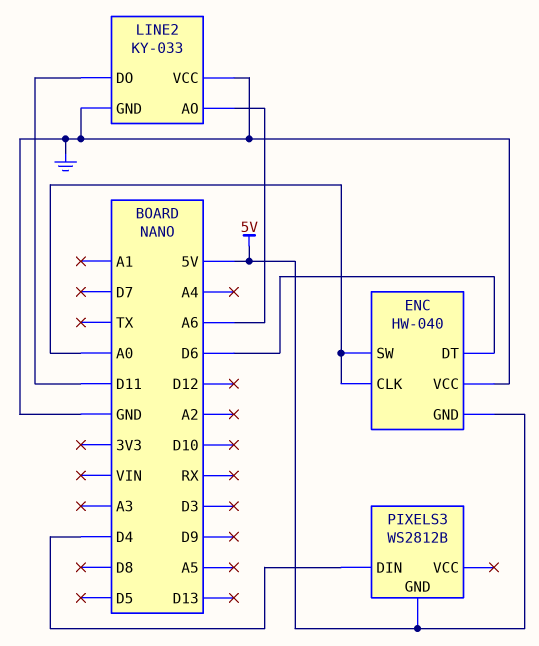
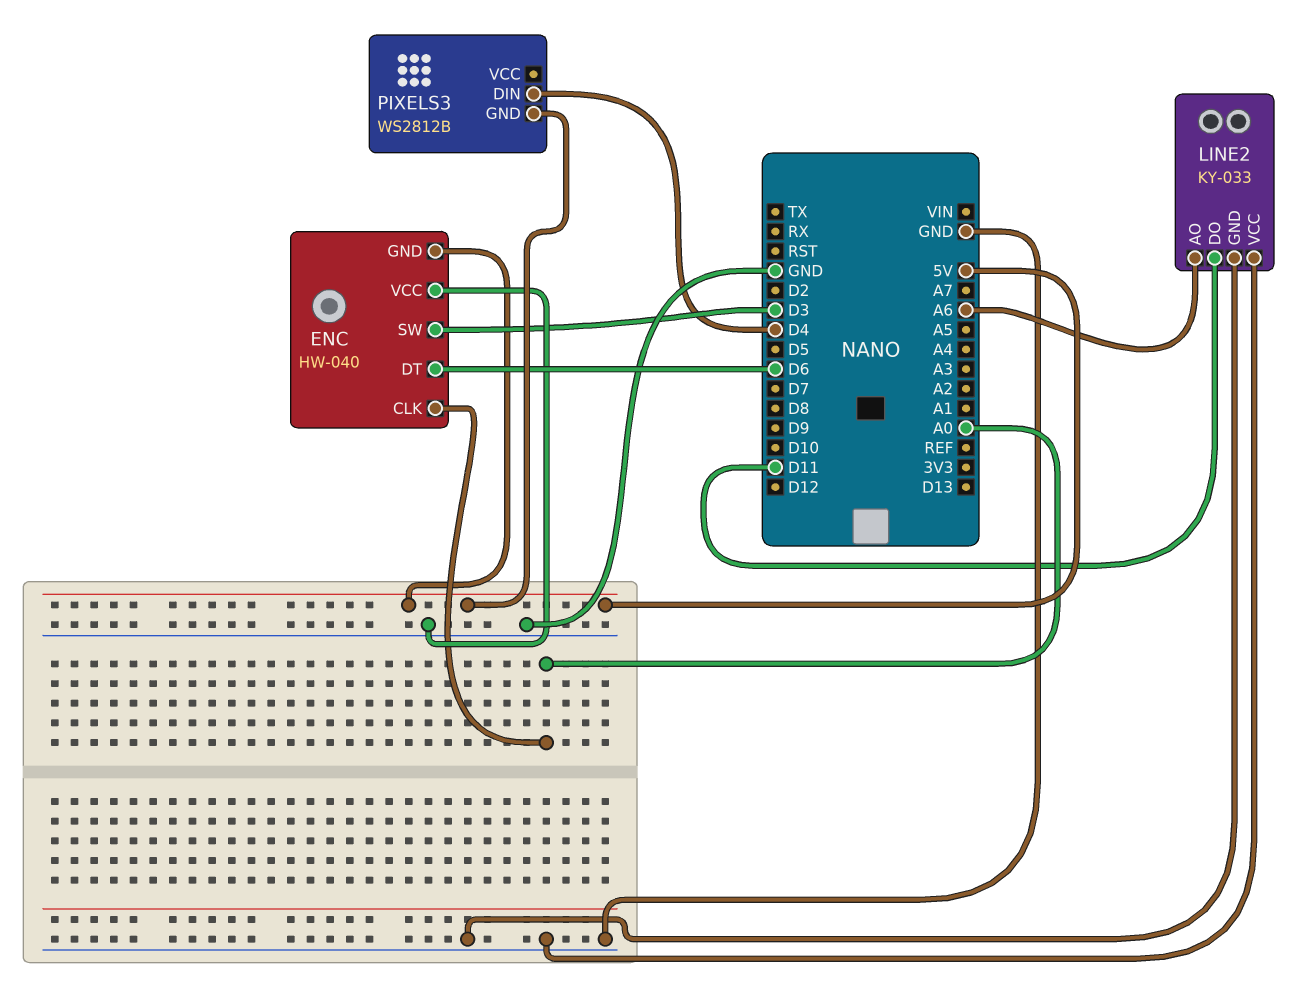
ENC pin SW: A0 -> D3

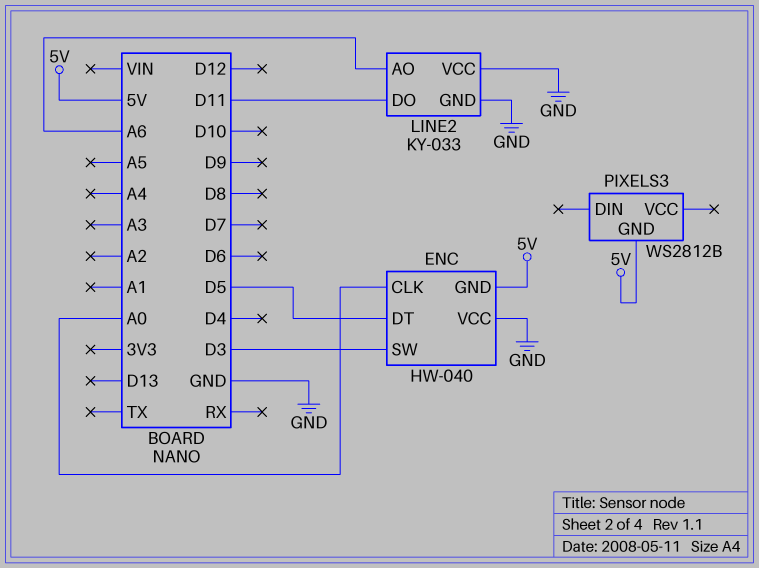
ENC pin DT: D6 -> D5
PIXELS3 pin DIN: D4 -> none

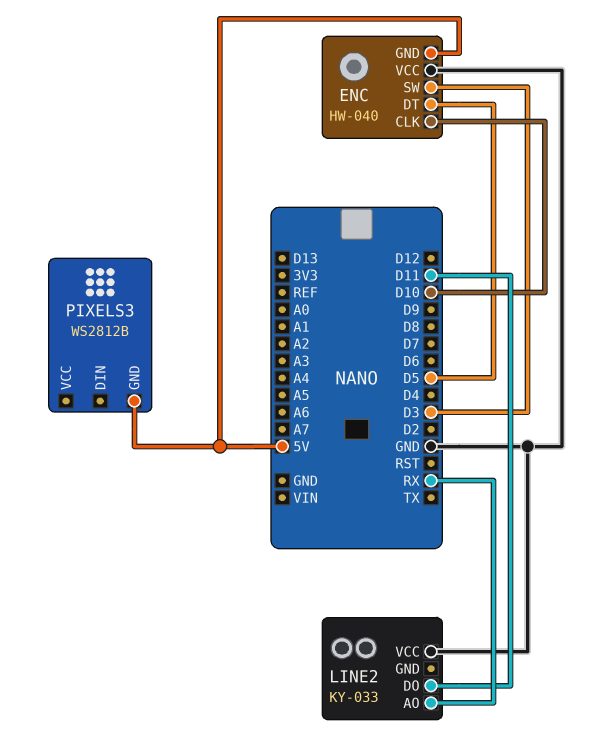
ENC pin CLK: A0 -> D10
LINE2 pin AO: A6 -> RX
LINE2 pin GND: GND -> none

